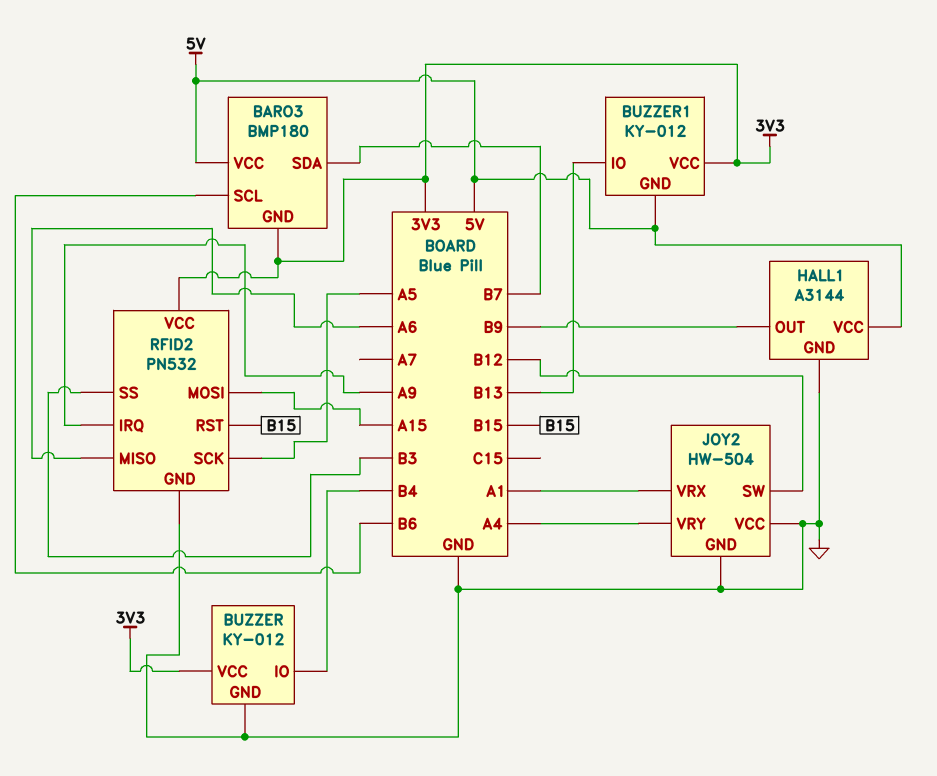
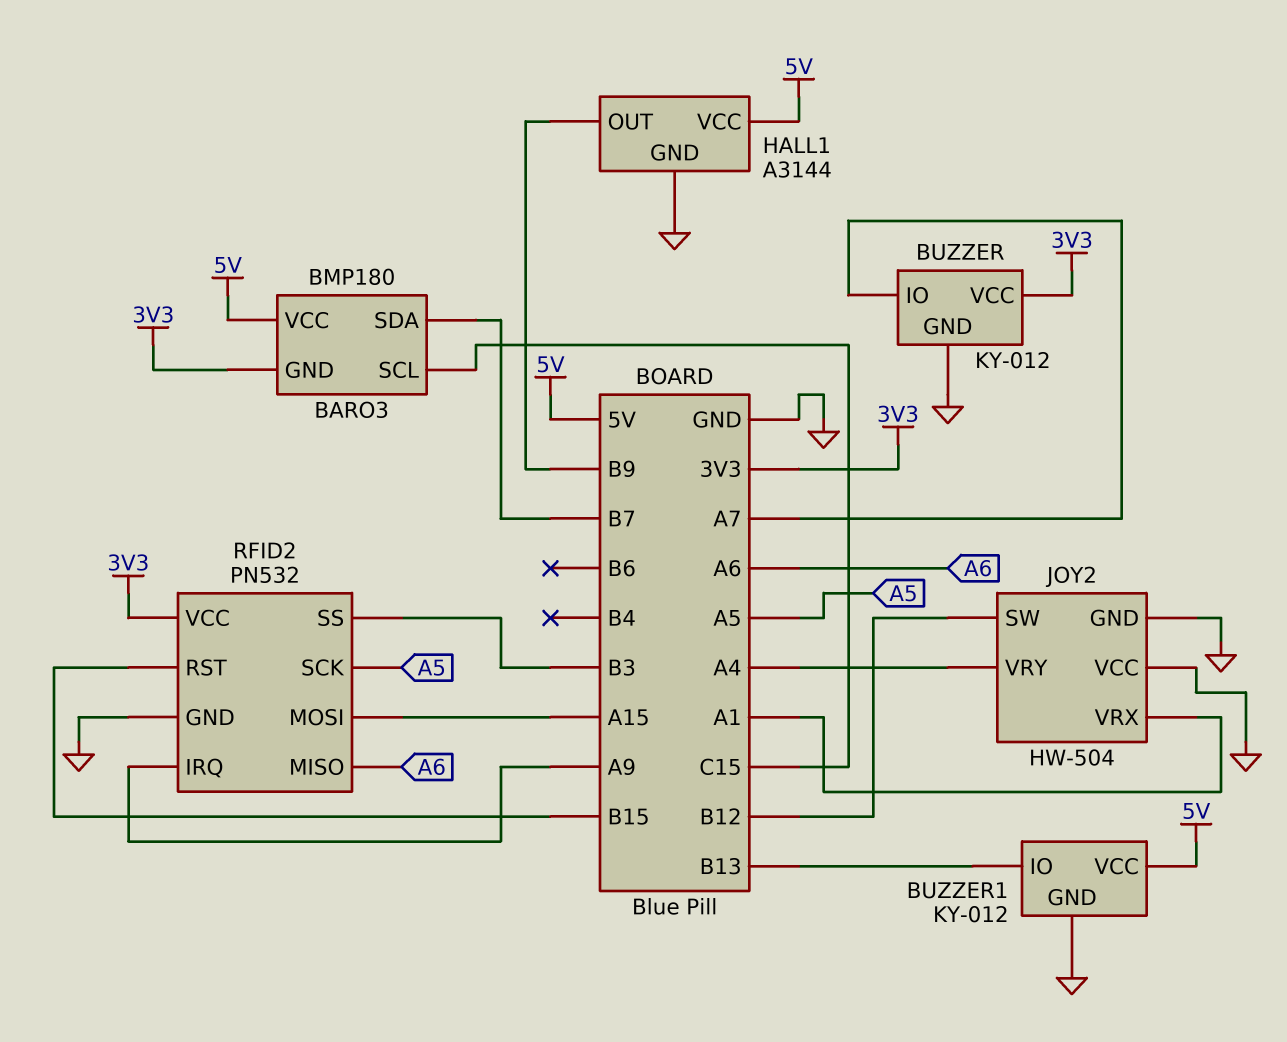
BARO3 pin SCL: B6 -> C15
BUZZER pin IO: B4 -> A7
BUZZER1 pin GND: 5V -> GND
BUZZER1 pin VCC: 3V3 -> 5V

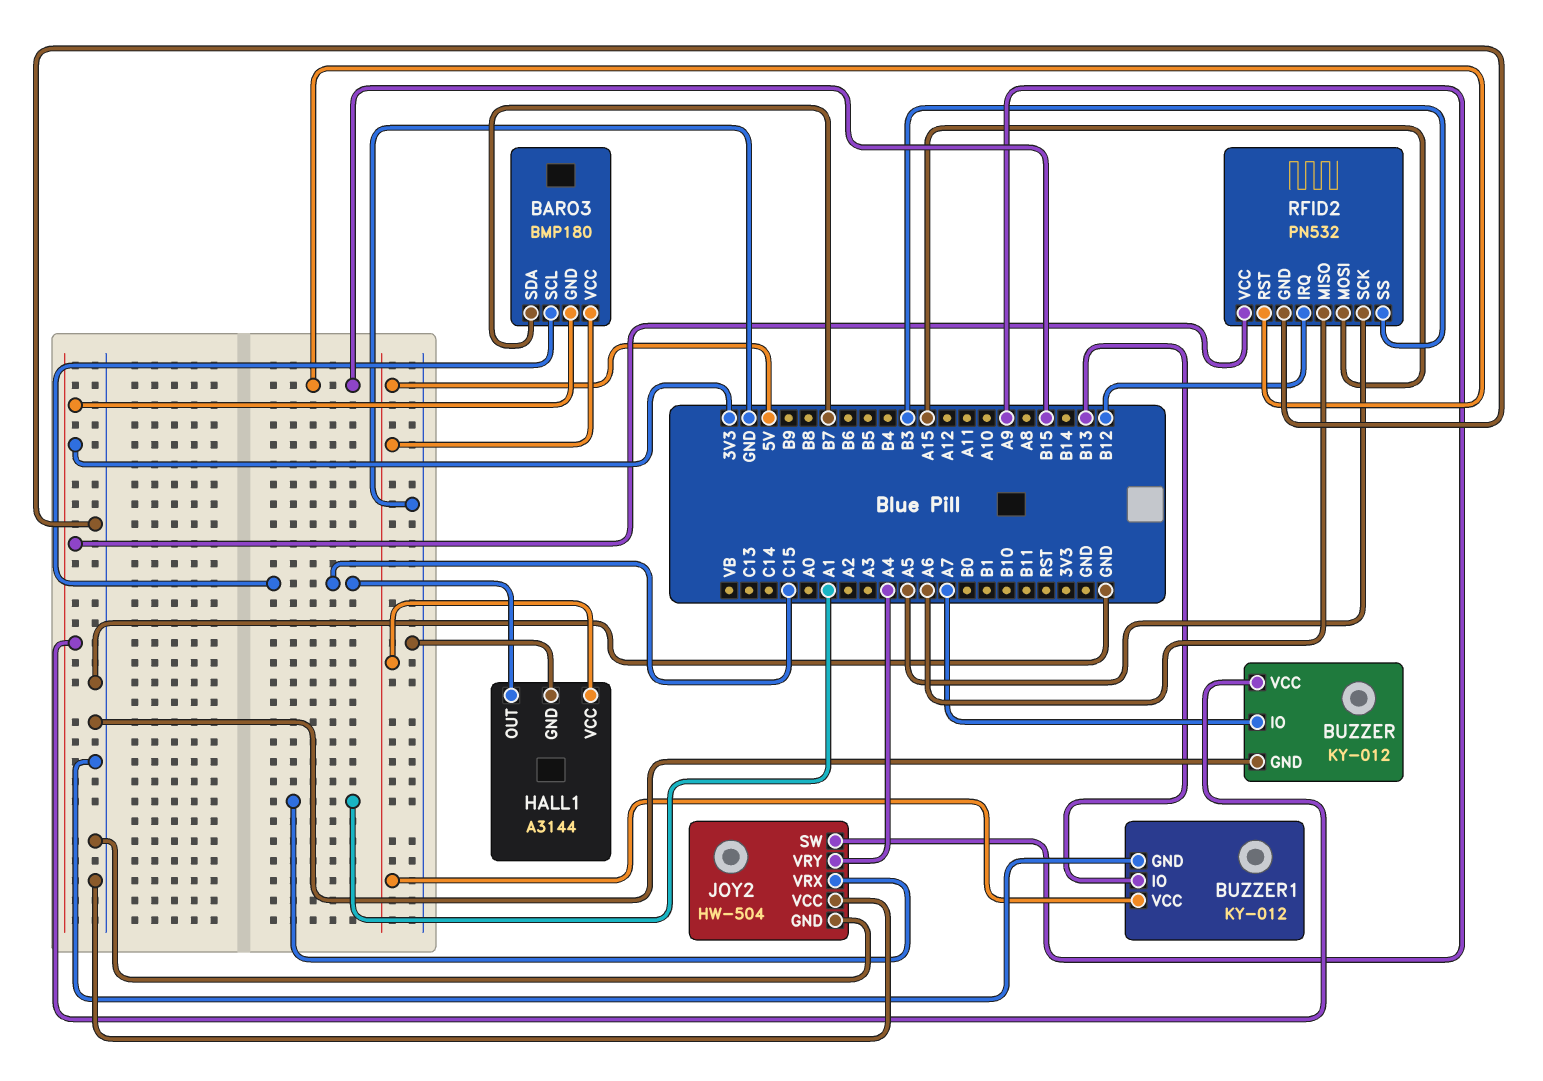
HALL1 pin OUT: B9 -> C15
JOY2 pin SW: B12 -> A9
RFID2 pin IRQ: A9 -> B12

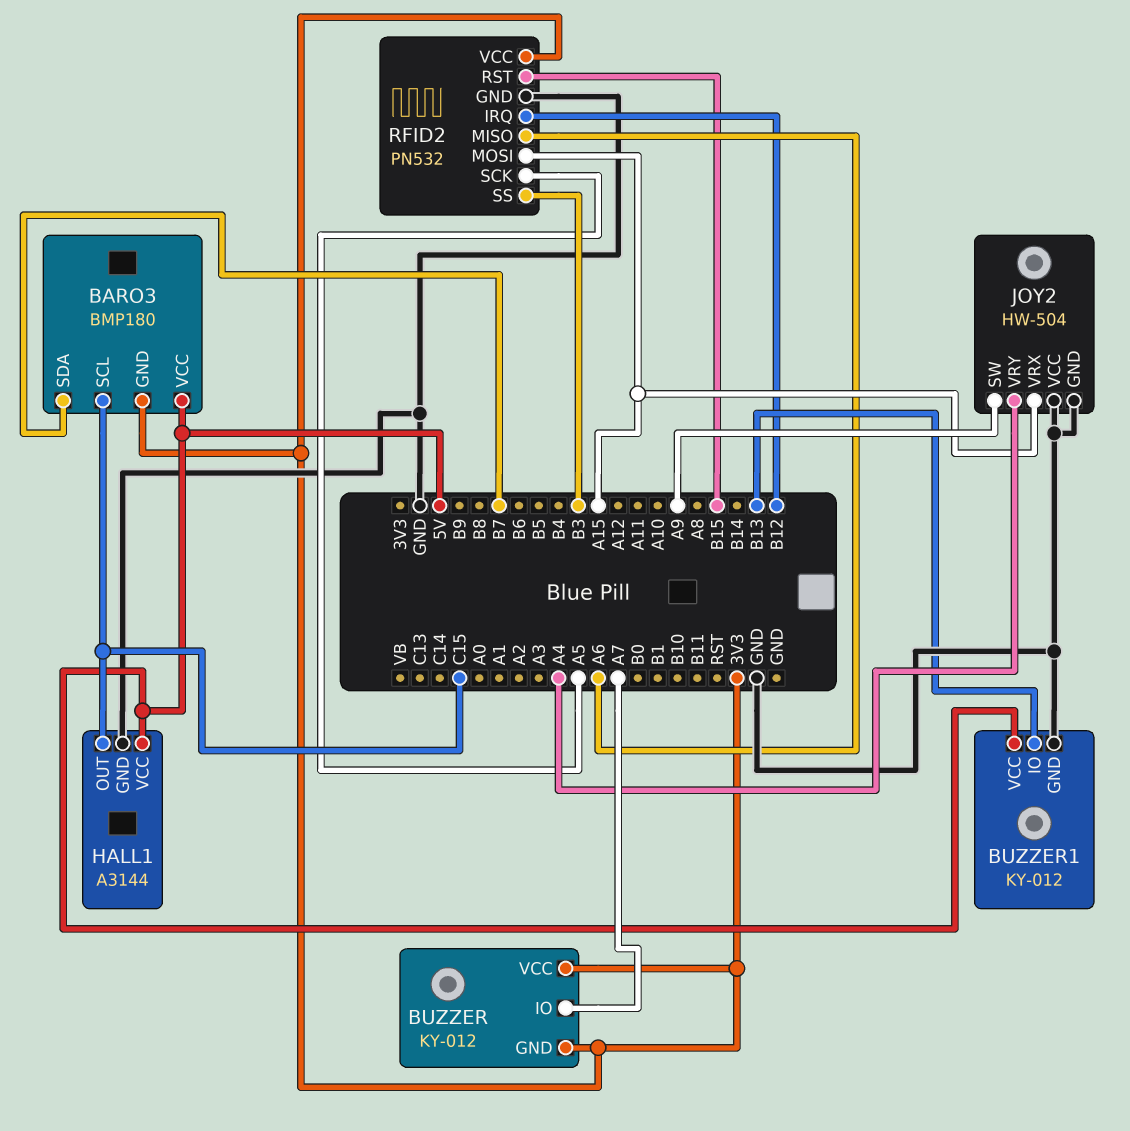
BUZZER pin GND: GND -> 3V3
JOY2 pin VRX: A1 -> A15

